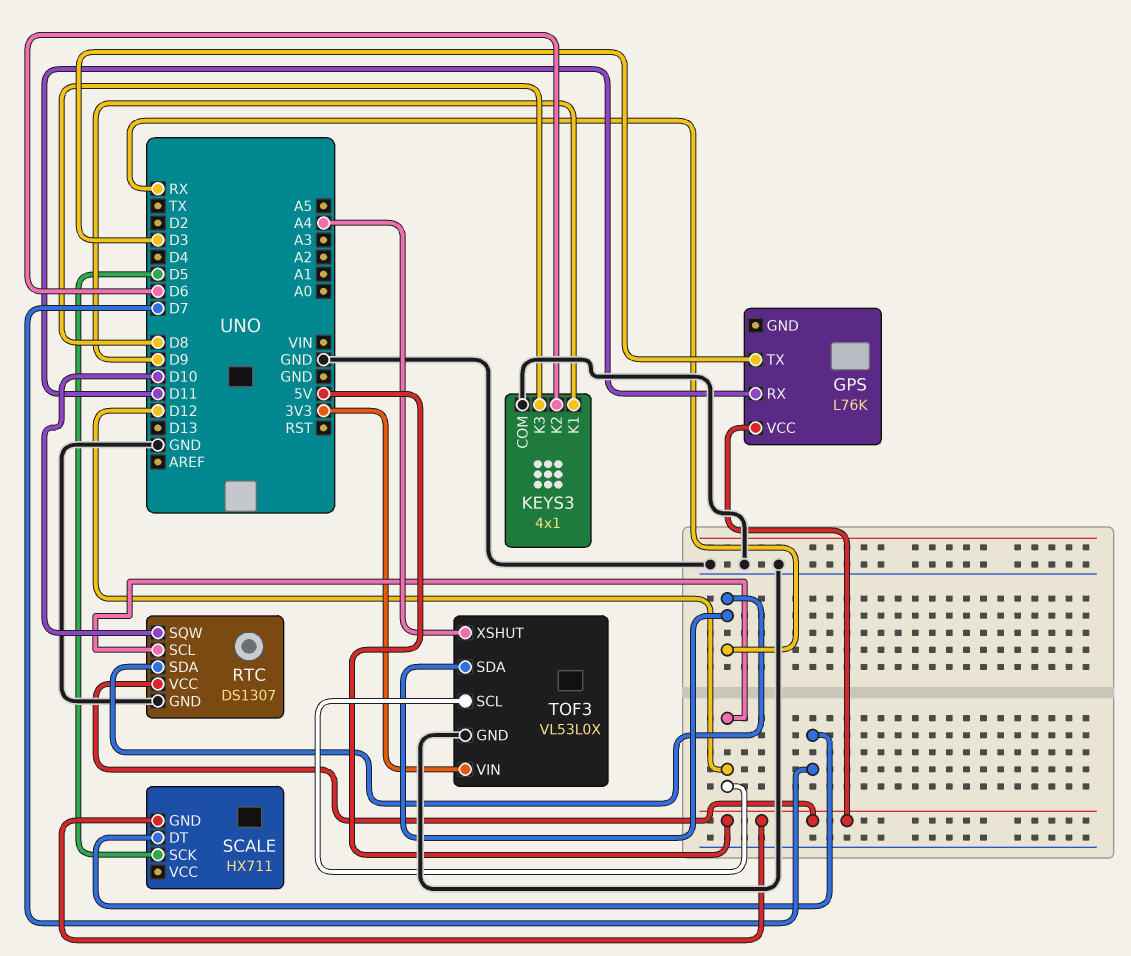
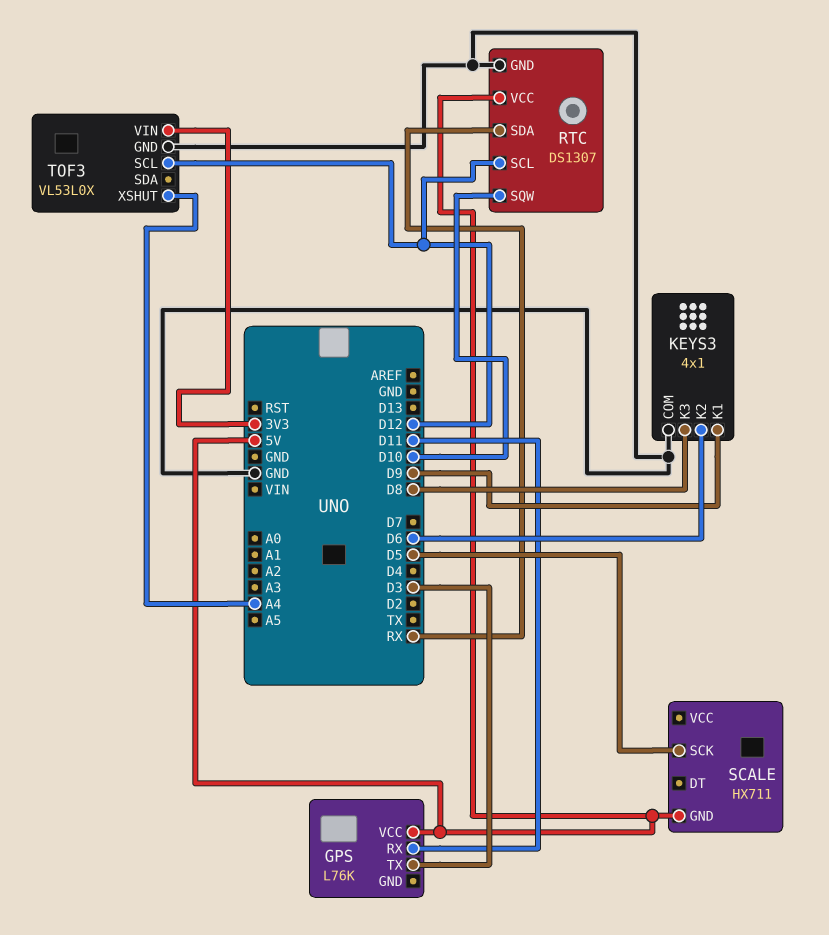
SCALE pin DT: D7 -> none
TOF3 pin SDA: RX -> none

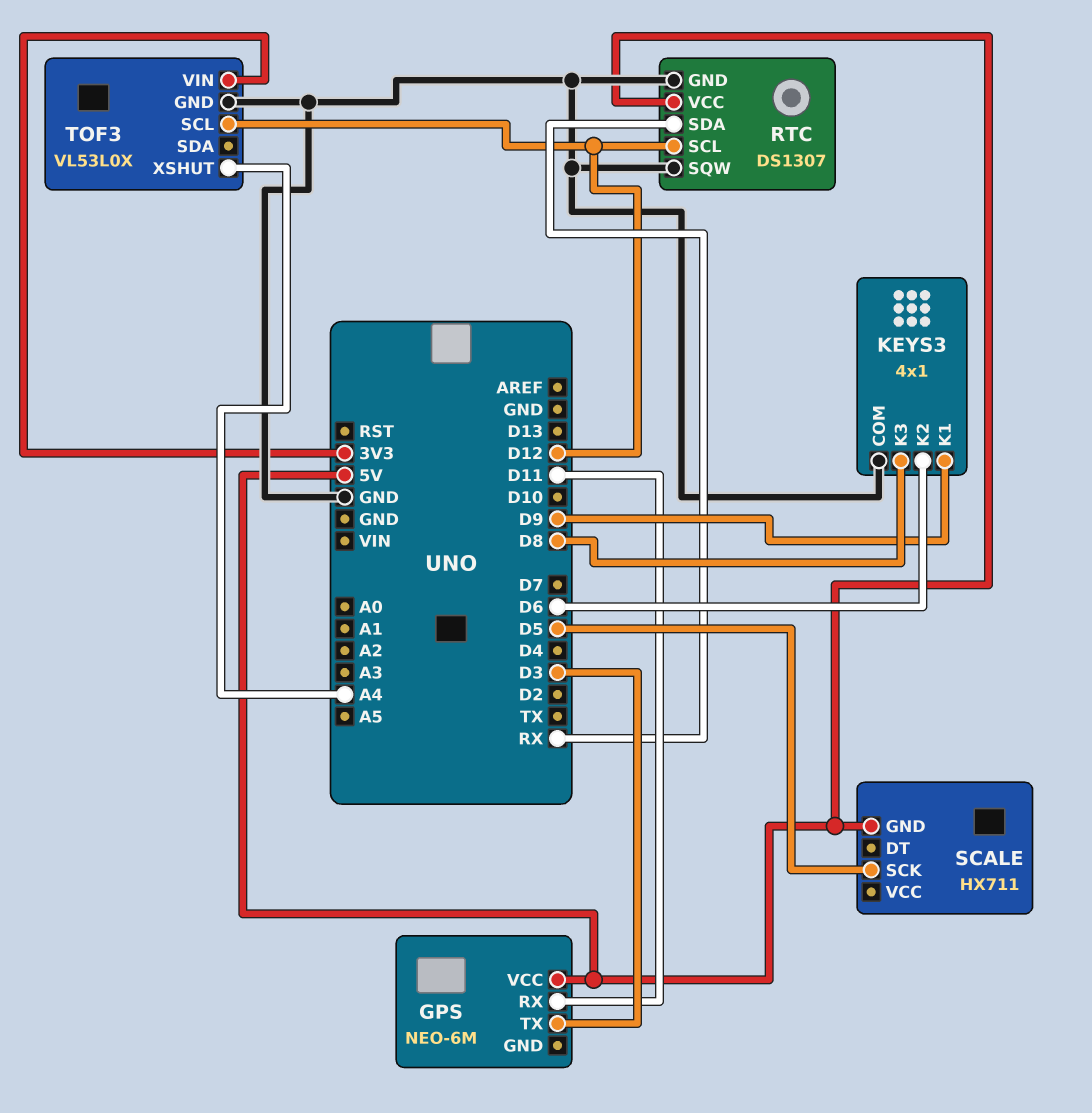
GPS: L76K -> NEO-6M
RTC pin SQW: D10 -> GND

